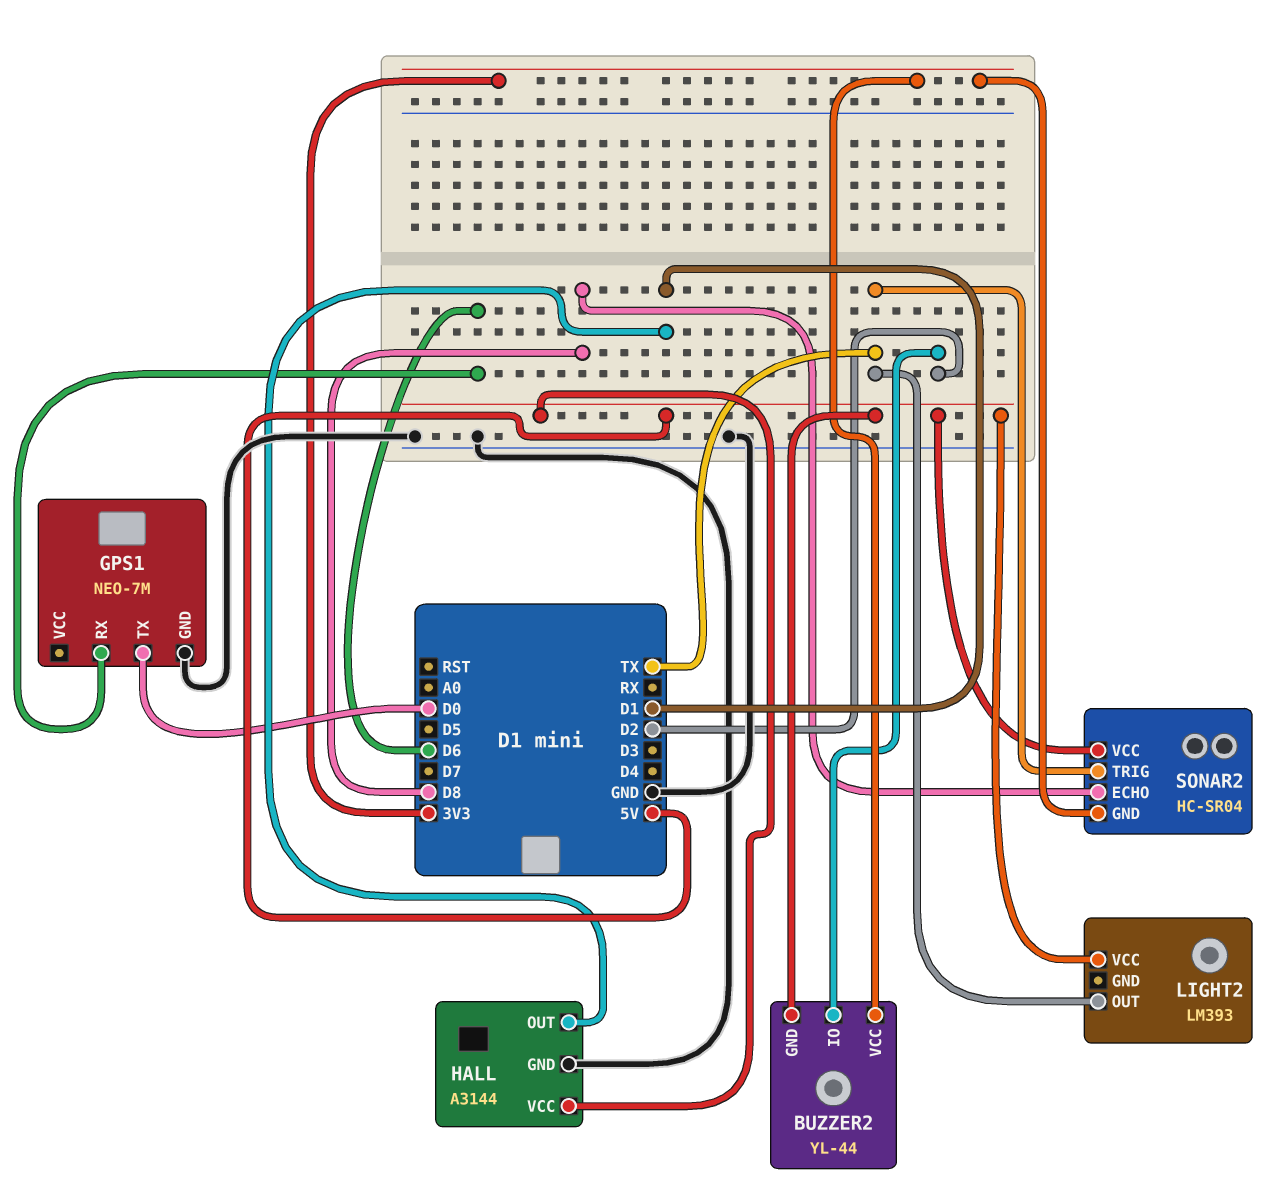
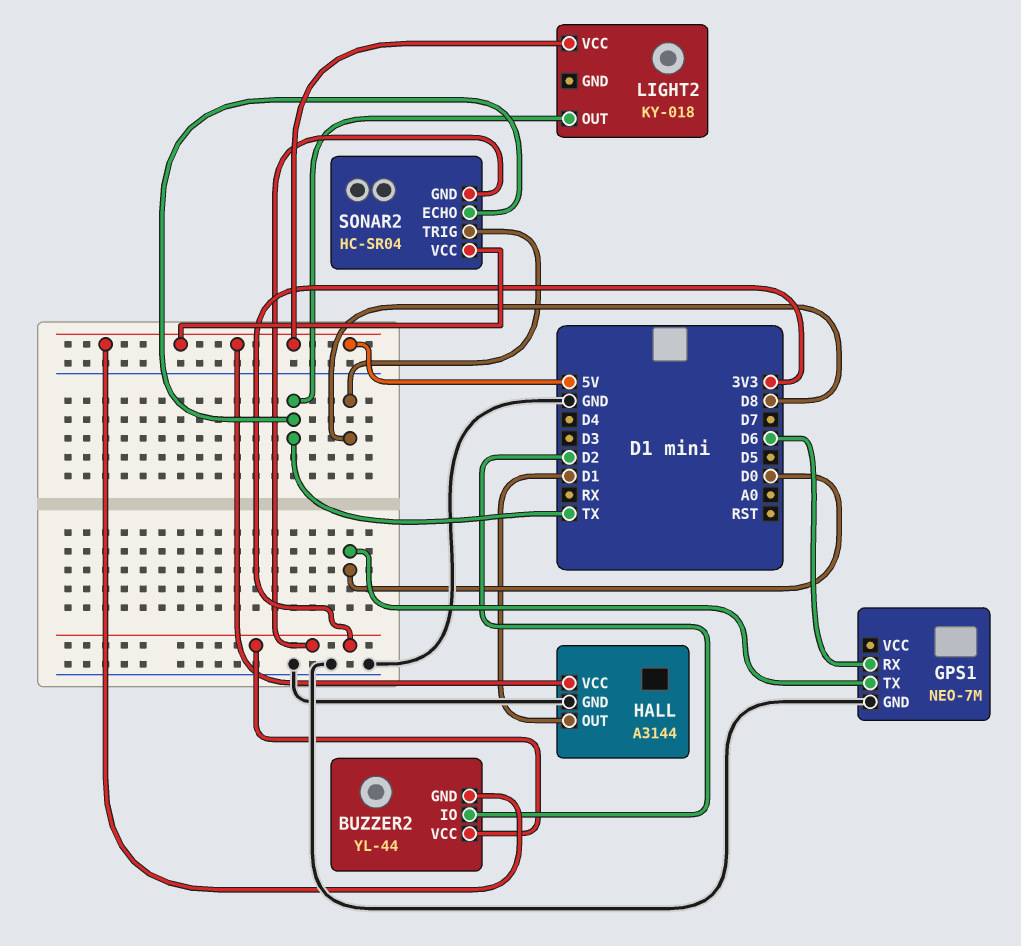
LIGHT2: LM393 -> KY-018
SONAR2 pin ECHO: D8 -> TX
SONAR2 pin TRIG: TX -> D8

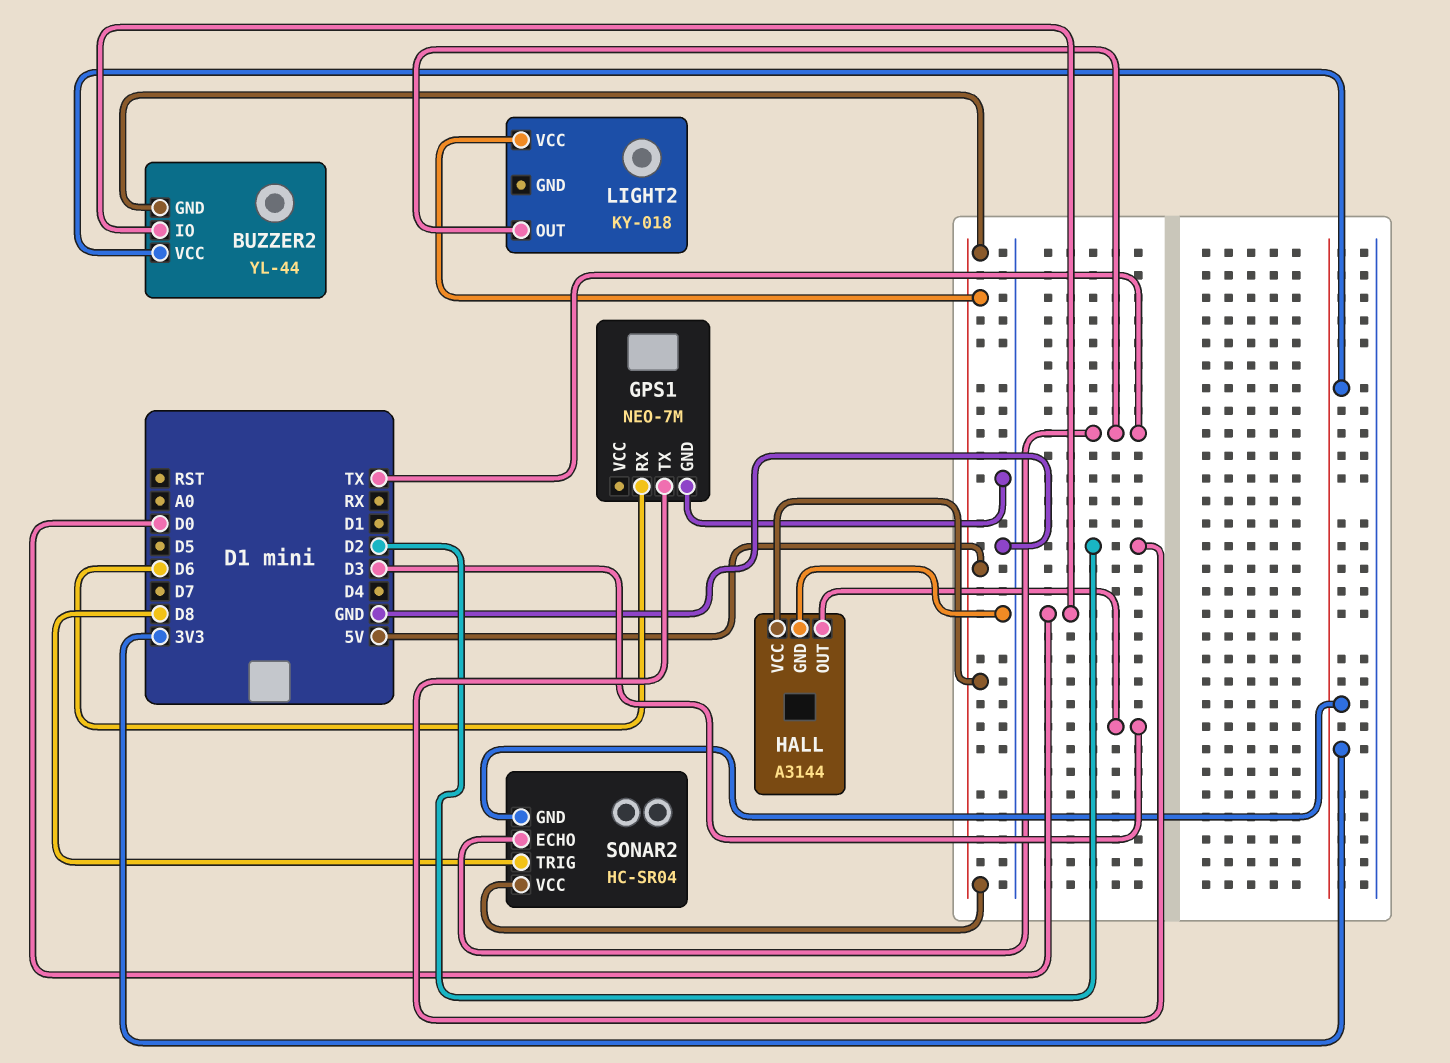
BUZZER2 pin IO: D2 -> D0
GPS1 pin TX: D0 -> D2
HALL pin OUT: D1 -> D3

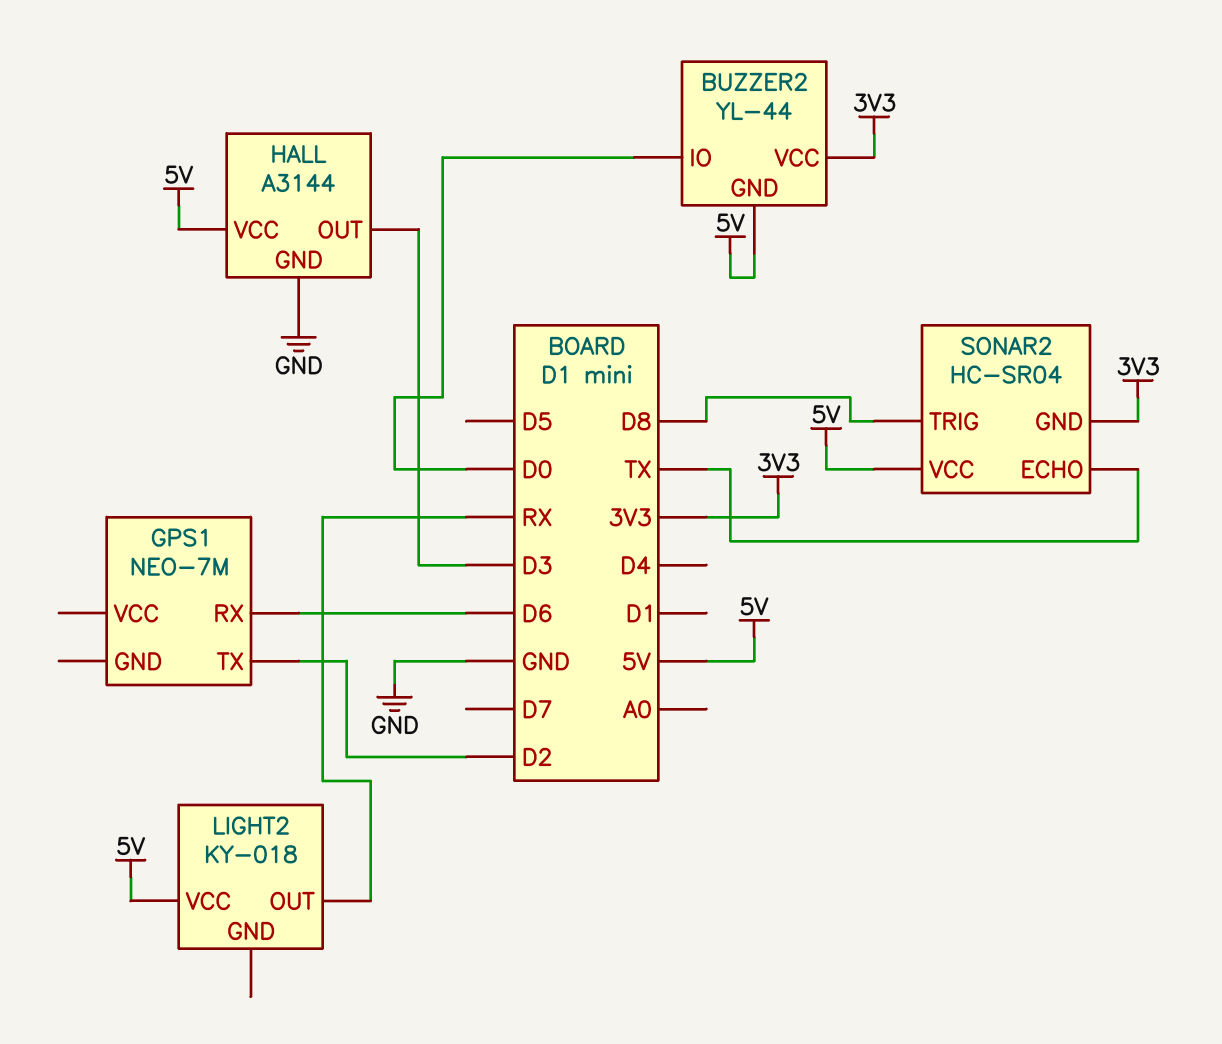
GPS1 pin GND: GND -> none
LIGHT2 pin OUT: TX -> RX

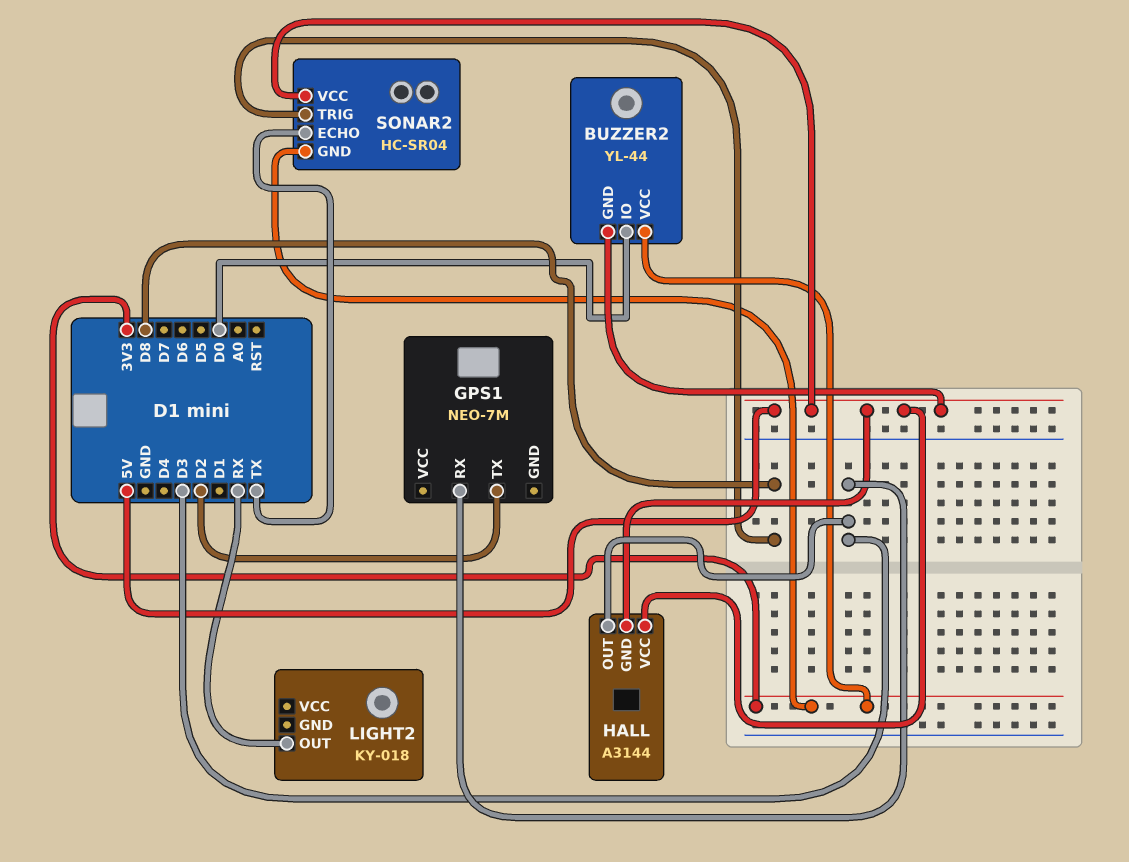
GPS1 pin RX: D6 -> D3
HALL pin GND: GND -> 5V
LIGHT2 pin VCC: 5V -> none

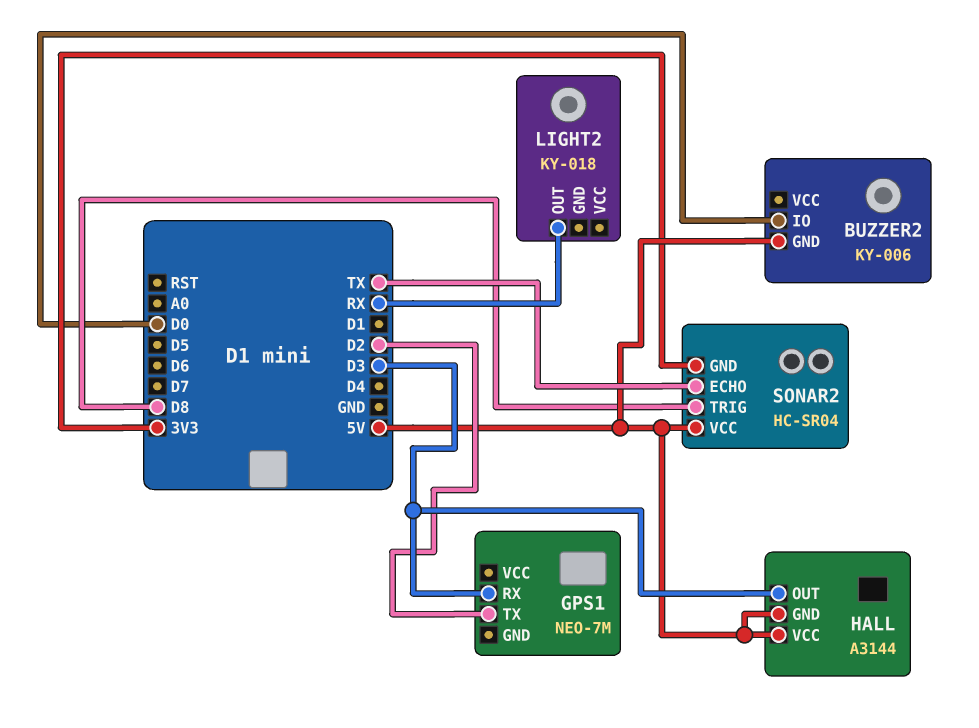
BUZZER2: YL-44 -> KY-006
BUZZER2 pin VCC: 3V3 -> none

